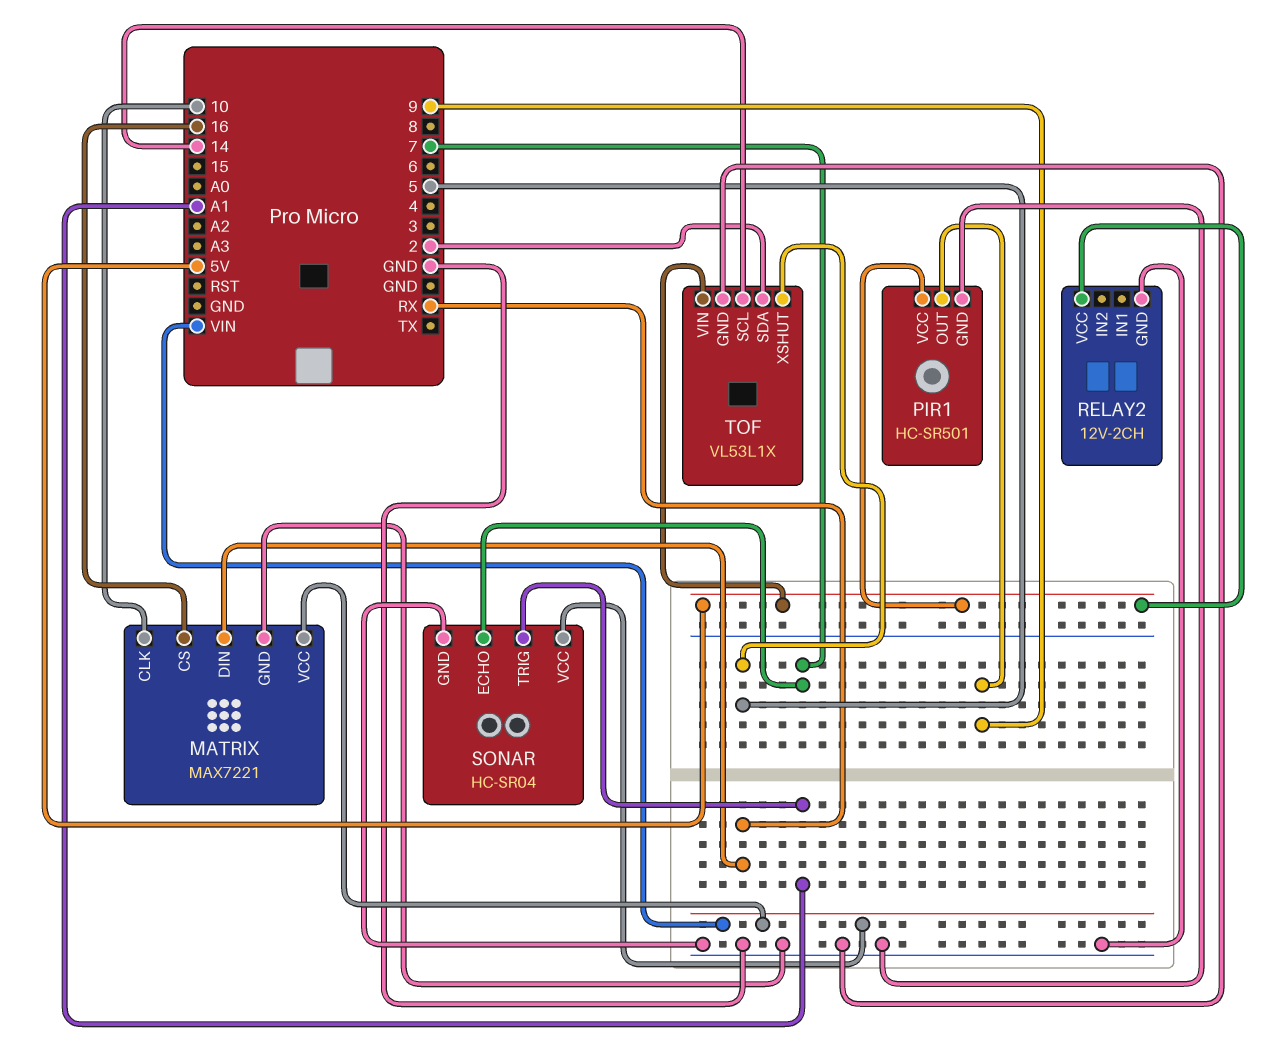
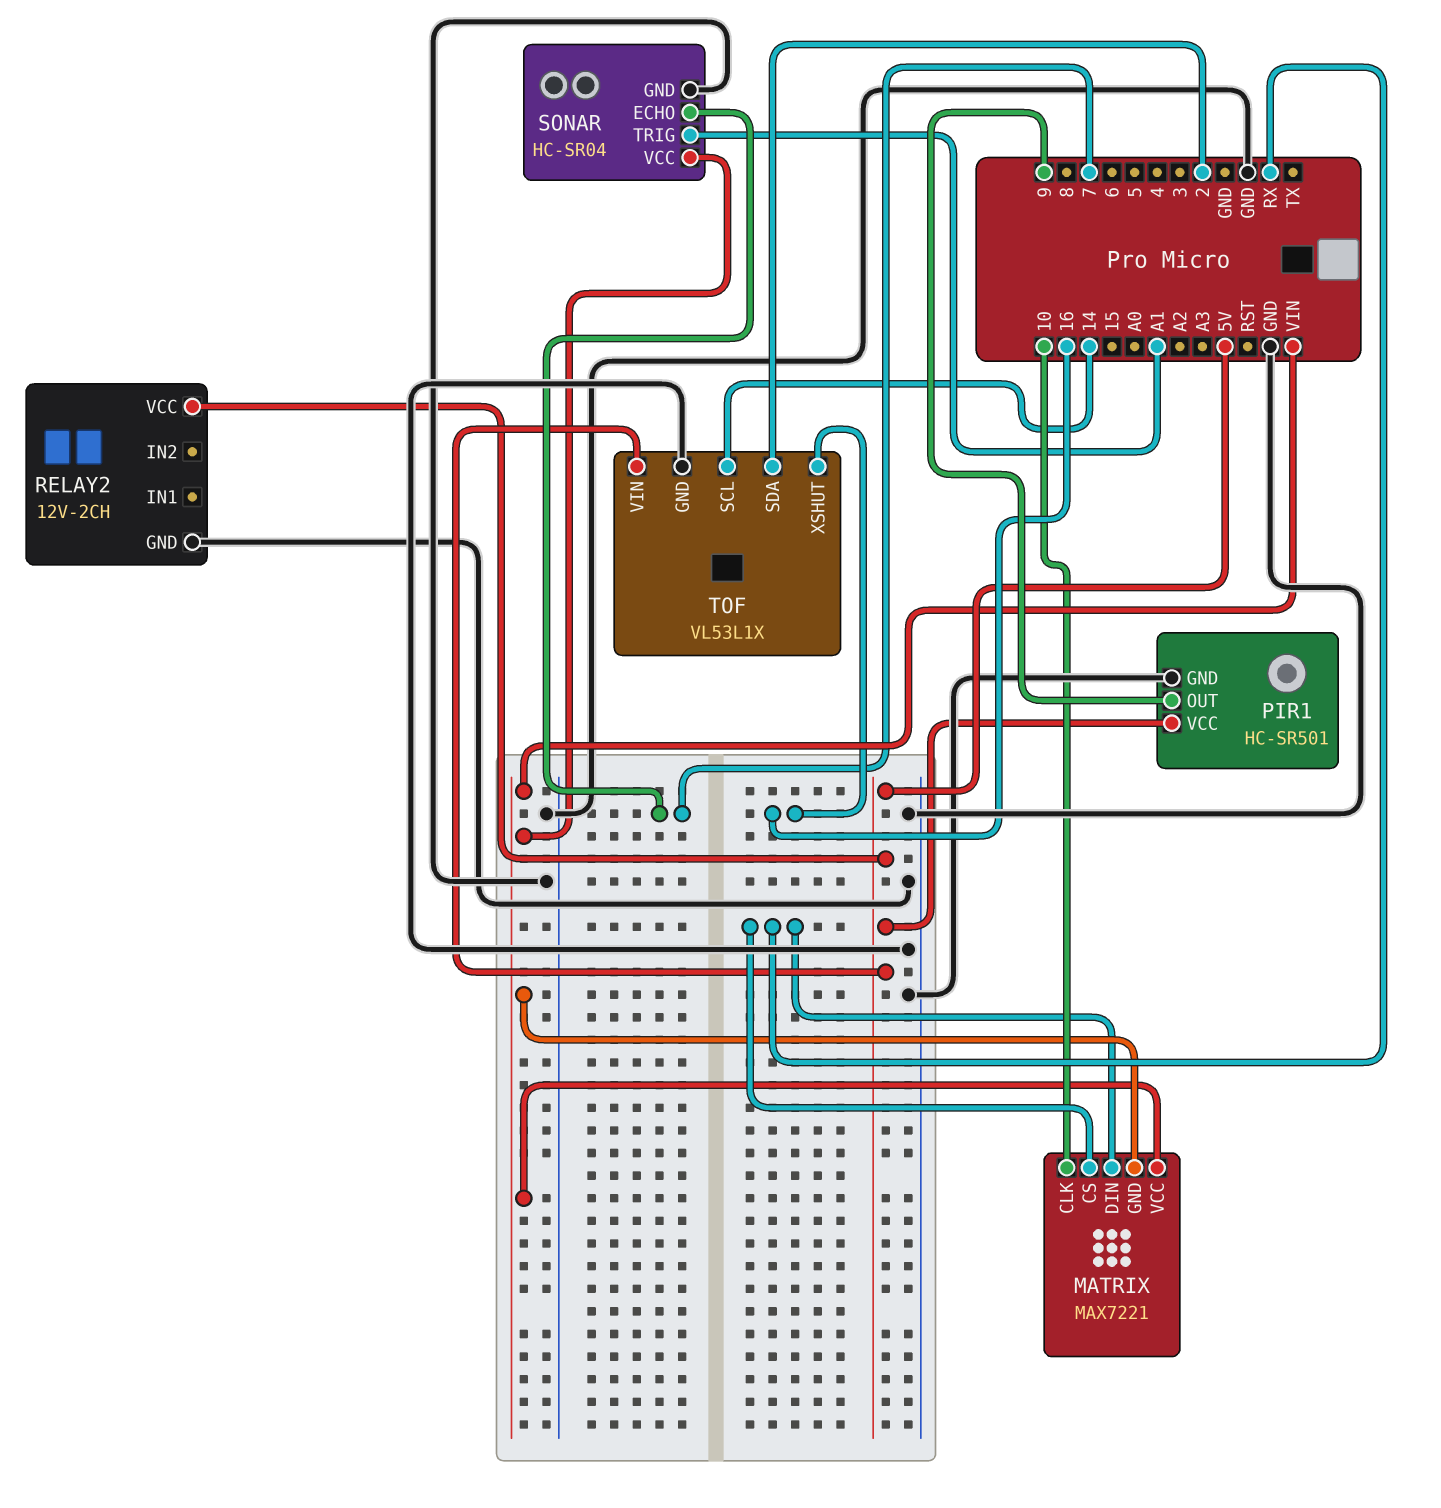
MATRIX pin CS: 16 -> RX
MATRIX pin GND: GND -> VIN
TOF pin XSHUT: 5 -> 16

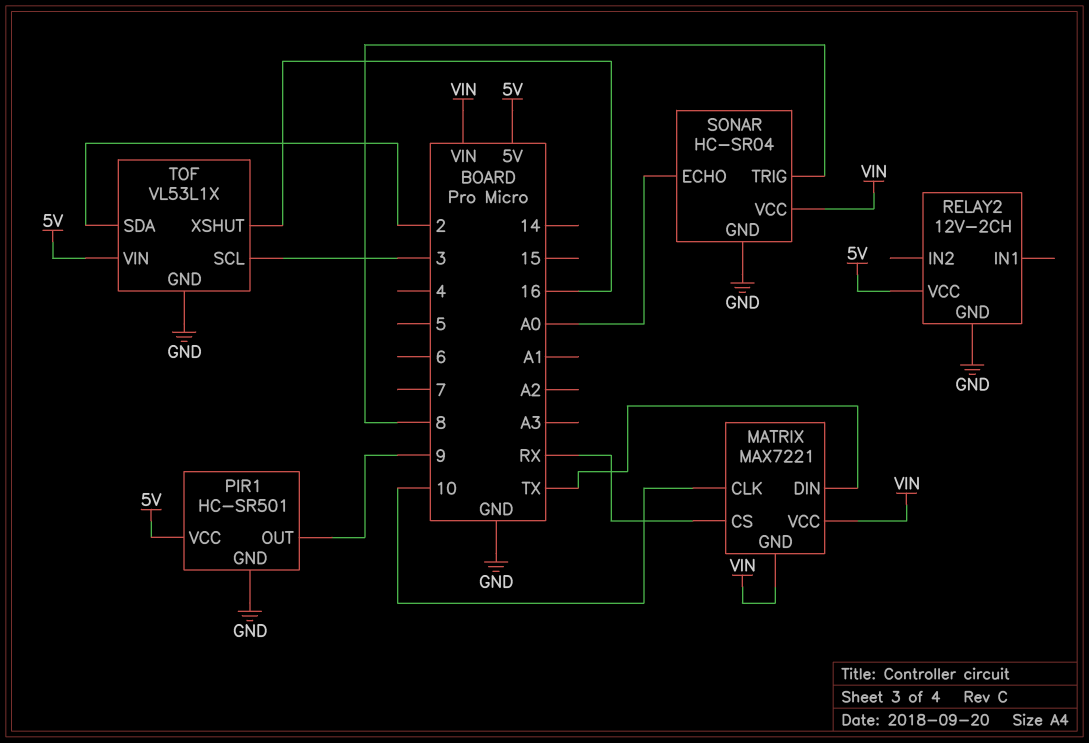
MATRIX pin DIN: RX -> TX
SONAR pin ECHO: 7 -> A0
SONAR pin TRIG: A1 -> 8
TOF pin SCL: 14 -> 3

